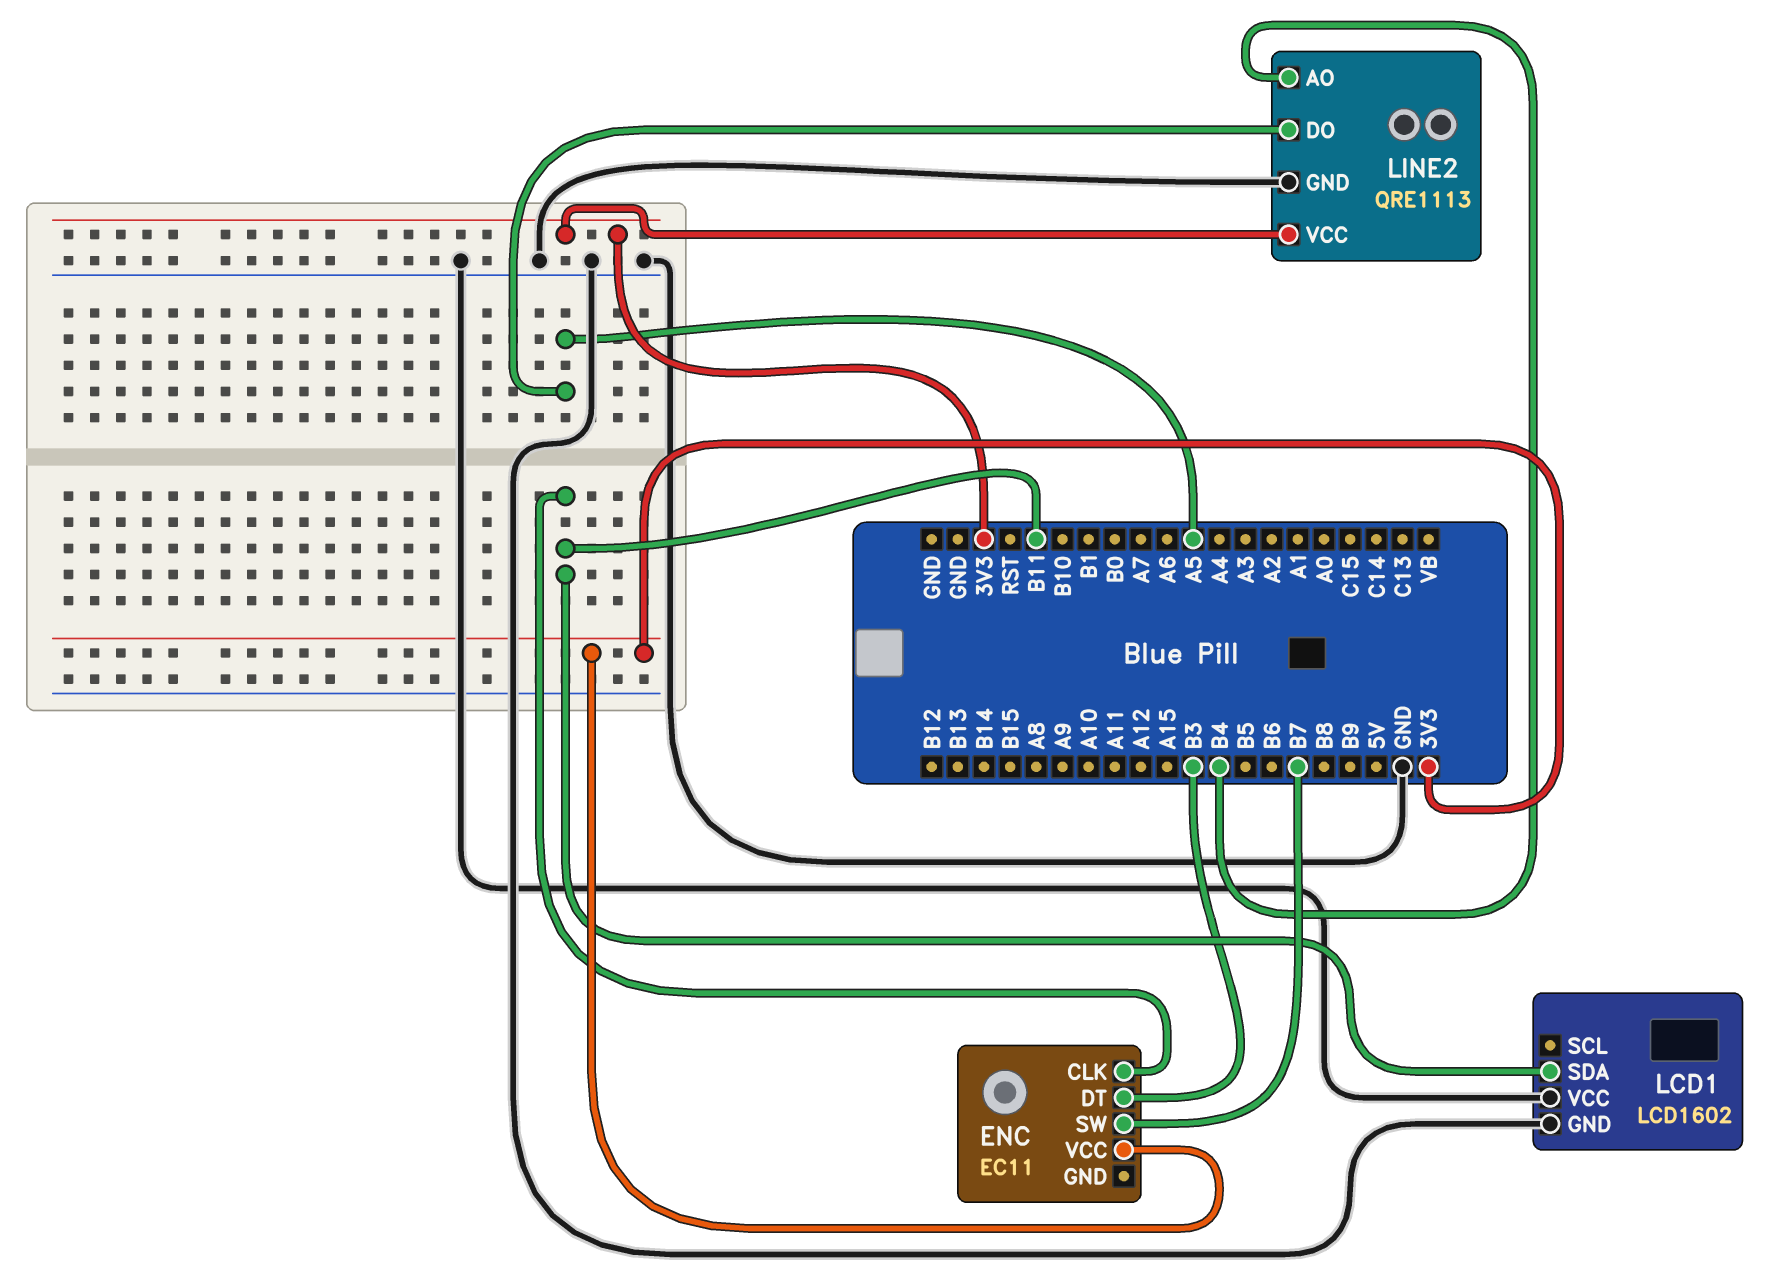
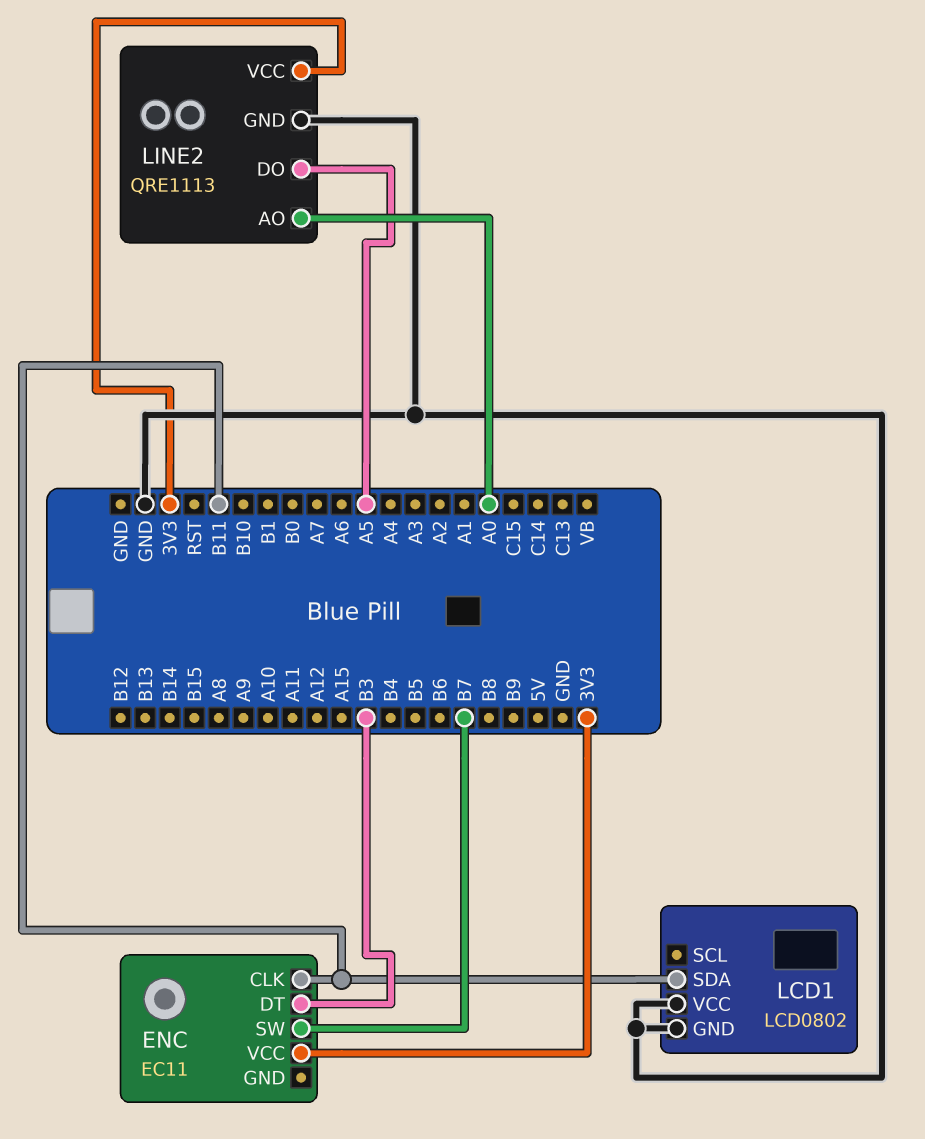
LCD1: LCD1602 -> LCD0802
LINE2 pin AO: B4 -> A0

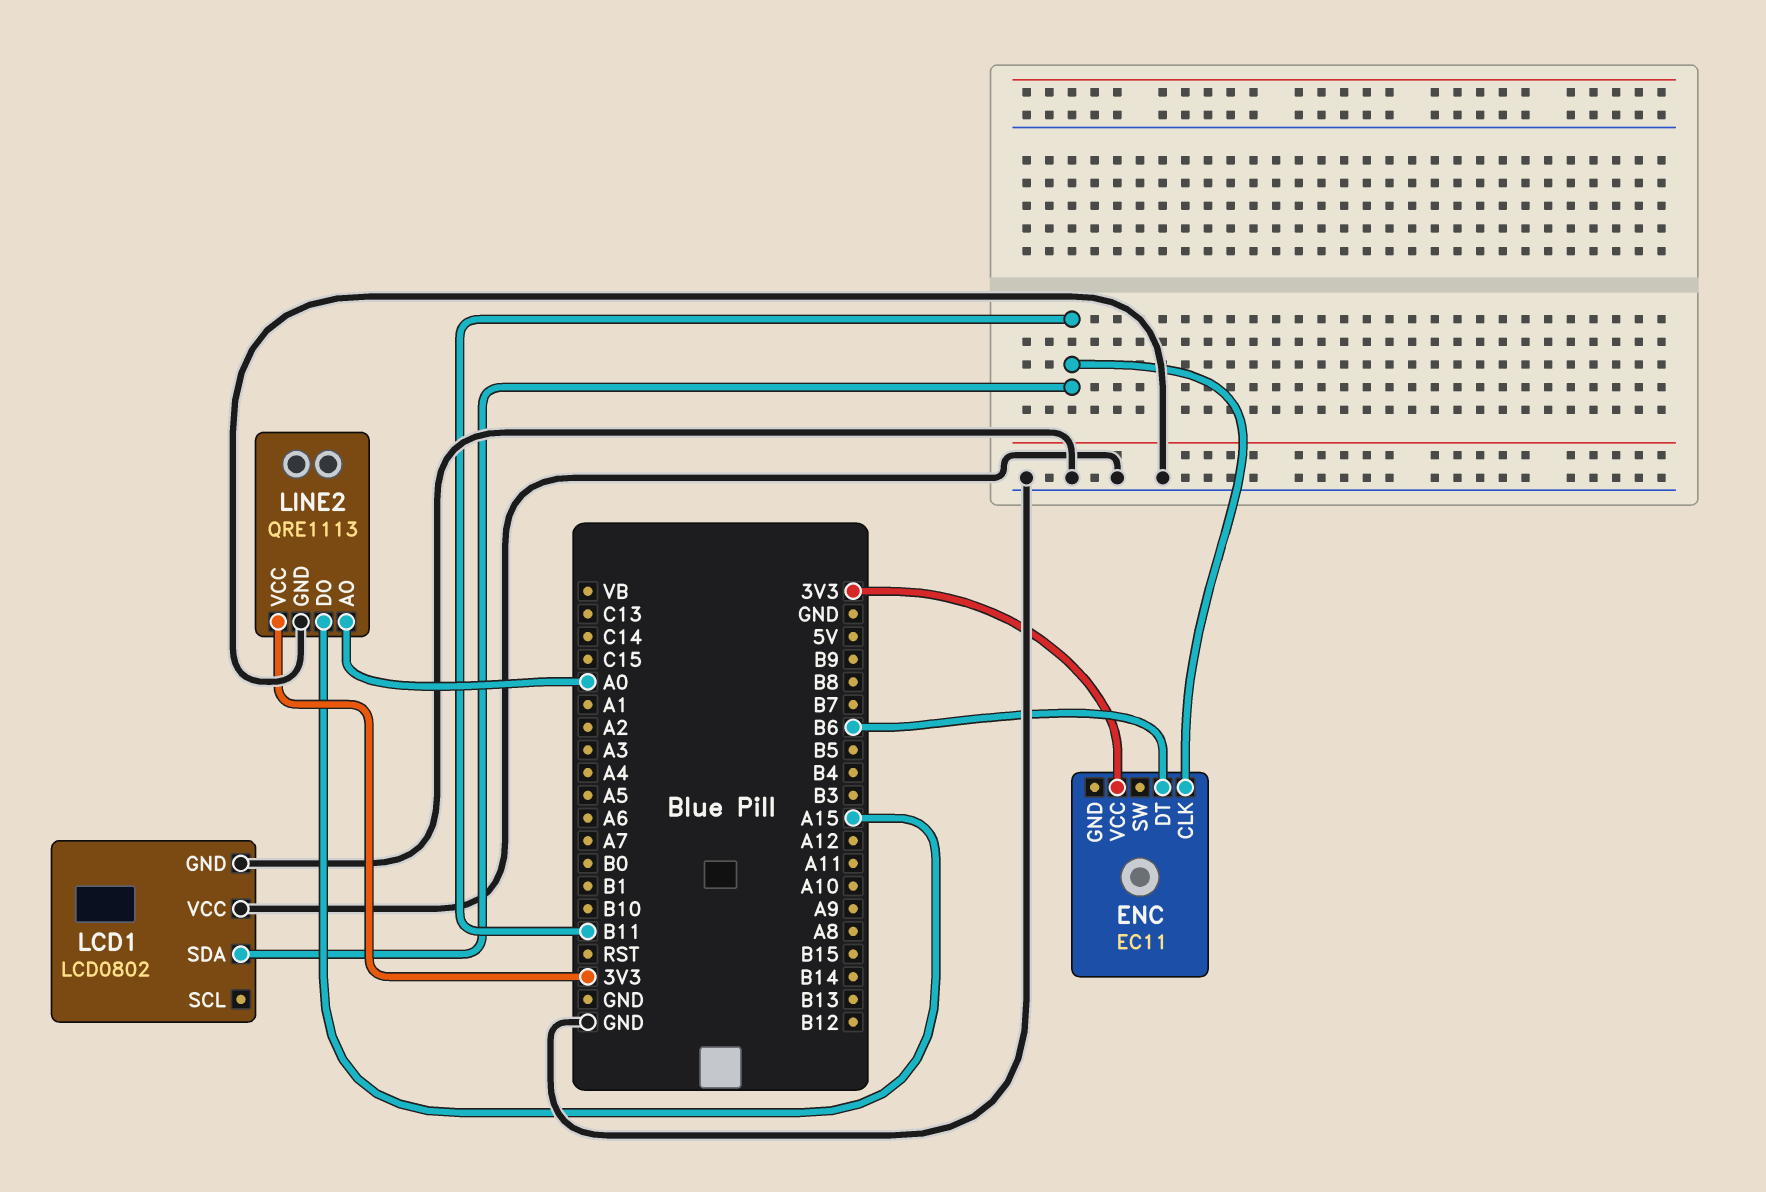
ENC pin DT: B3 -> B6
ENC pin SW: B7 -> none
LINE2 pin DO: A5 -> A15

